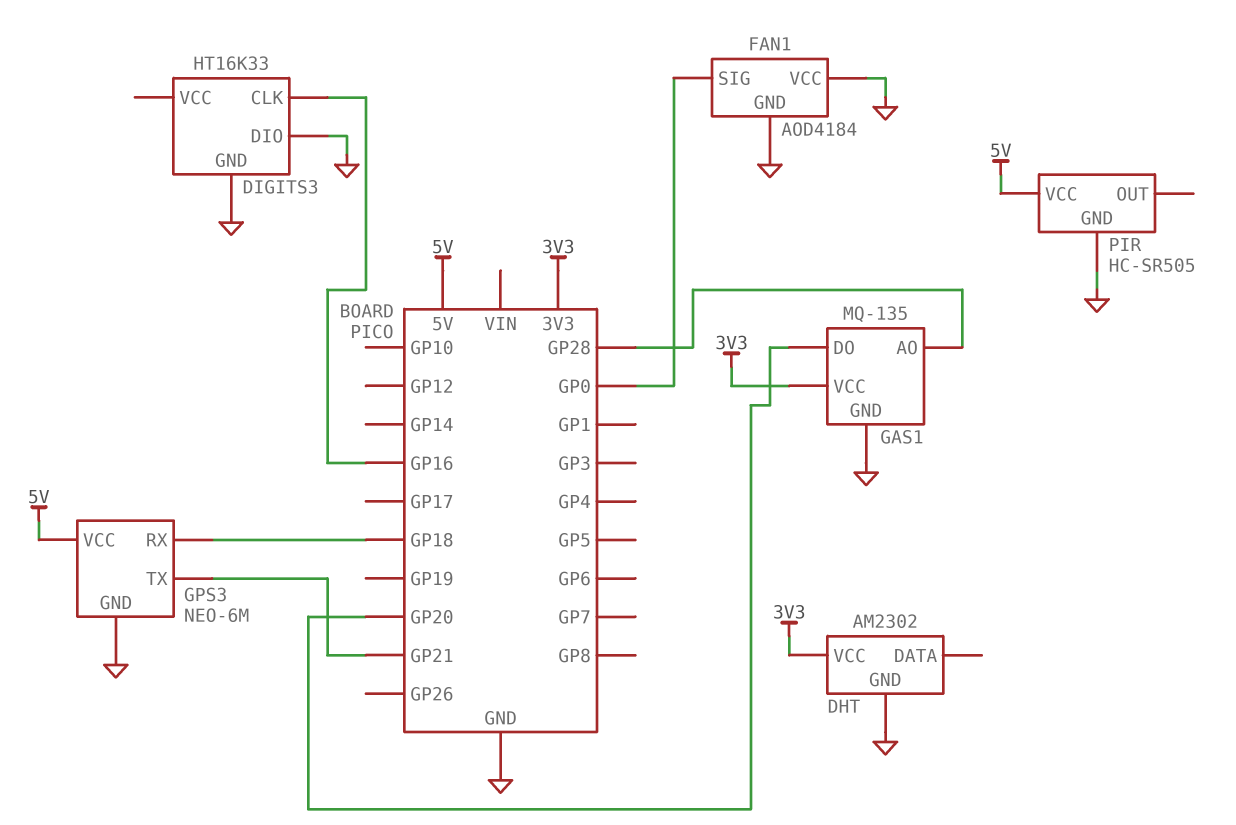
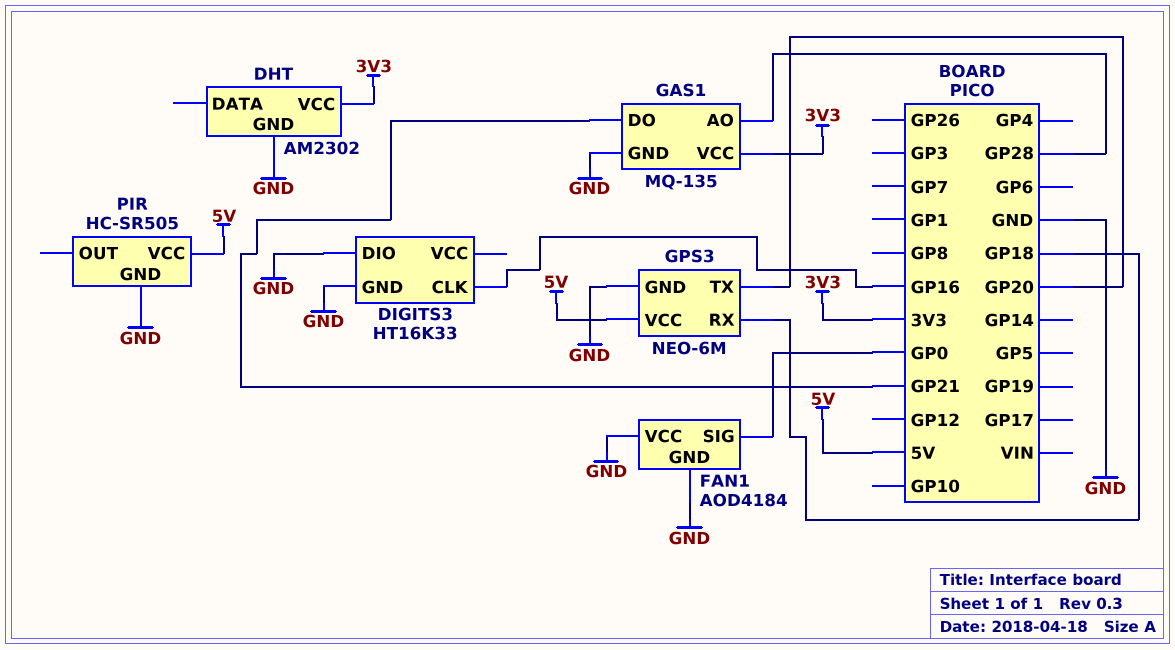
GAS1 pin DO: GP20 -> GP21
GPS3 pin TX: GP21 -> GP20

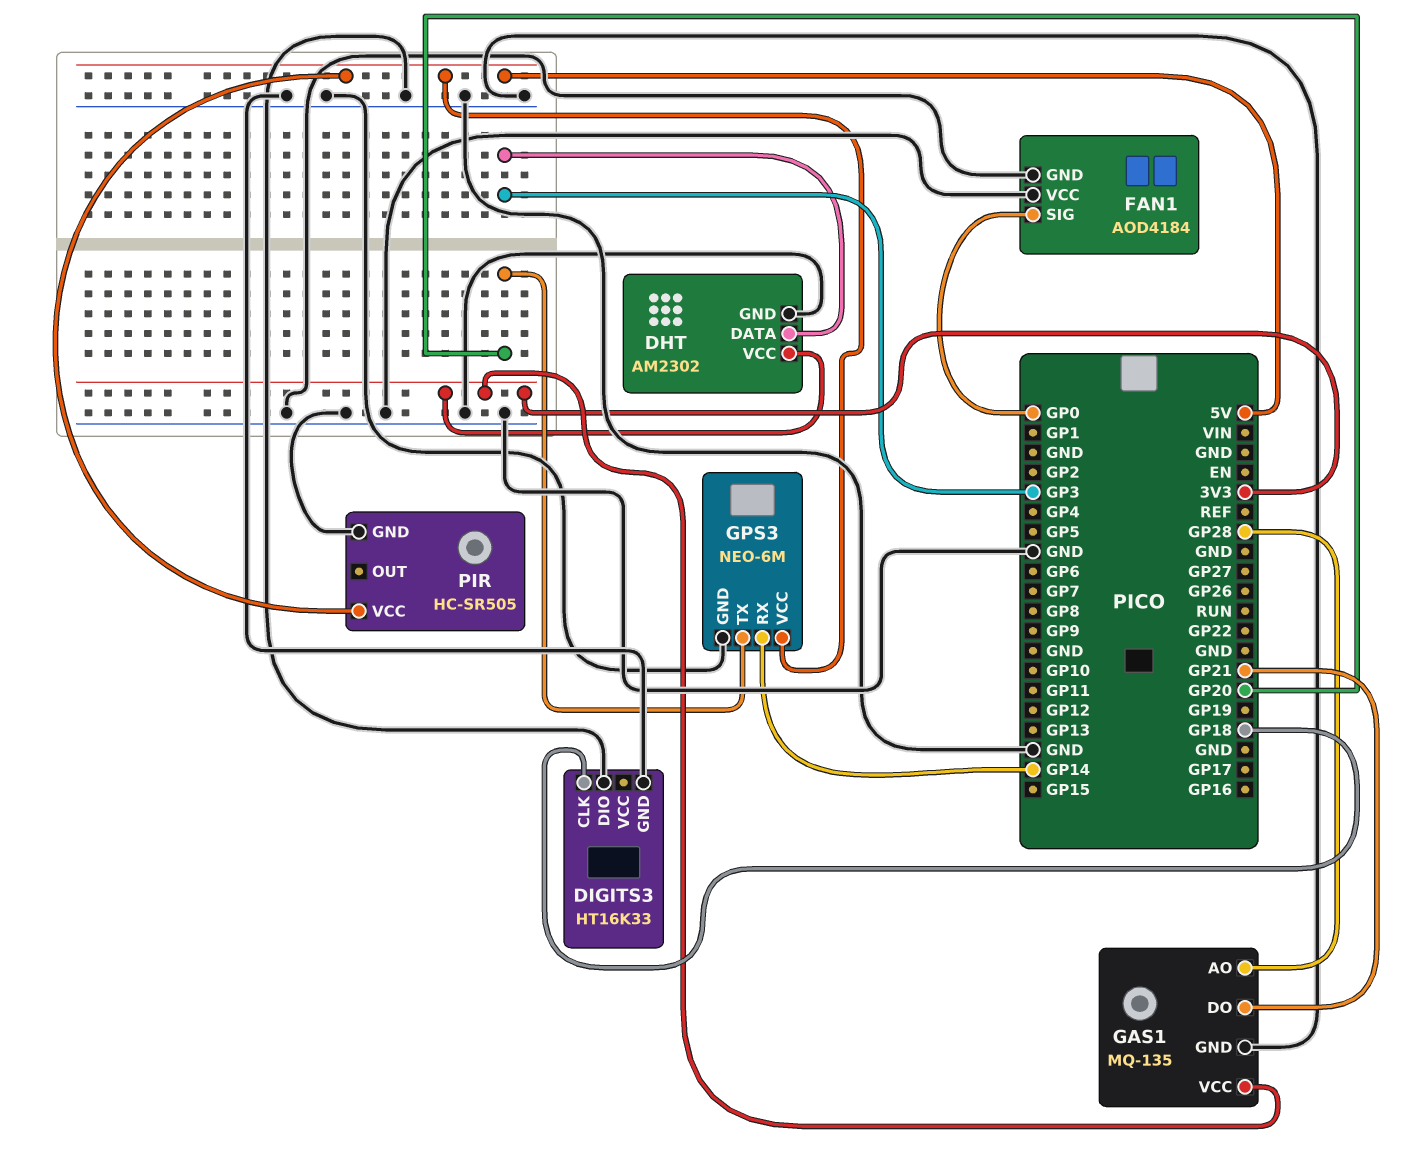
DHT pin DATA: none -> GP3
DIGITS3 pin CLK: GP16 -> GP18
GPS3 pin RX: GP18 -> GP14

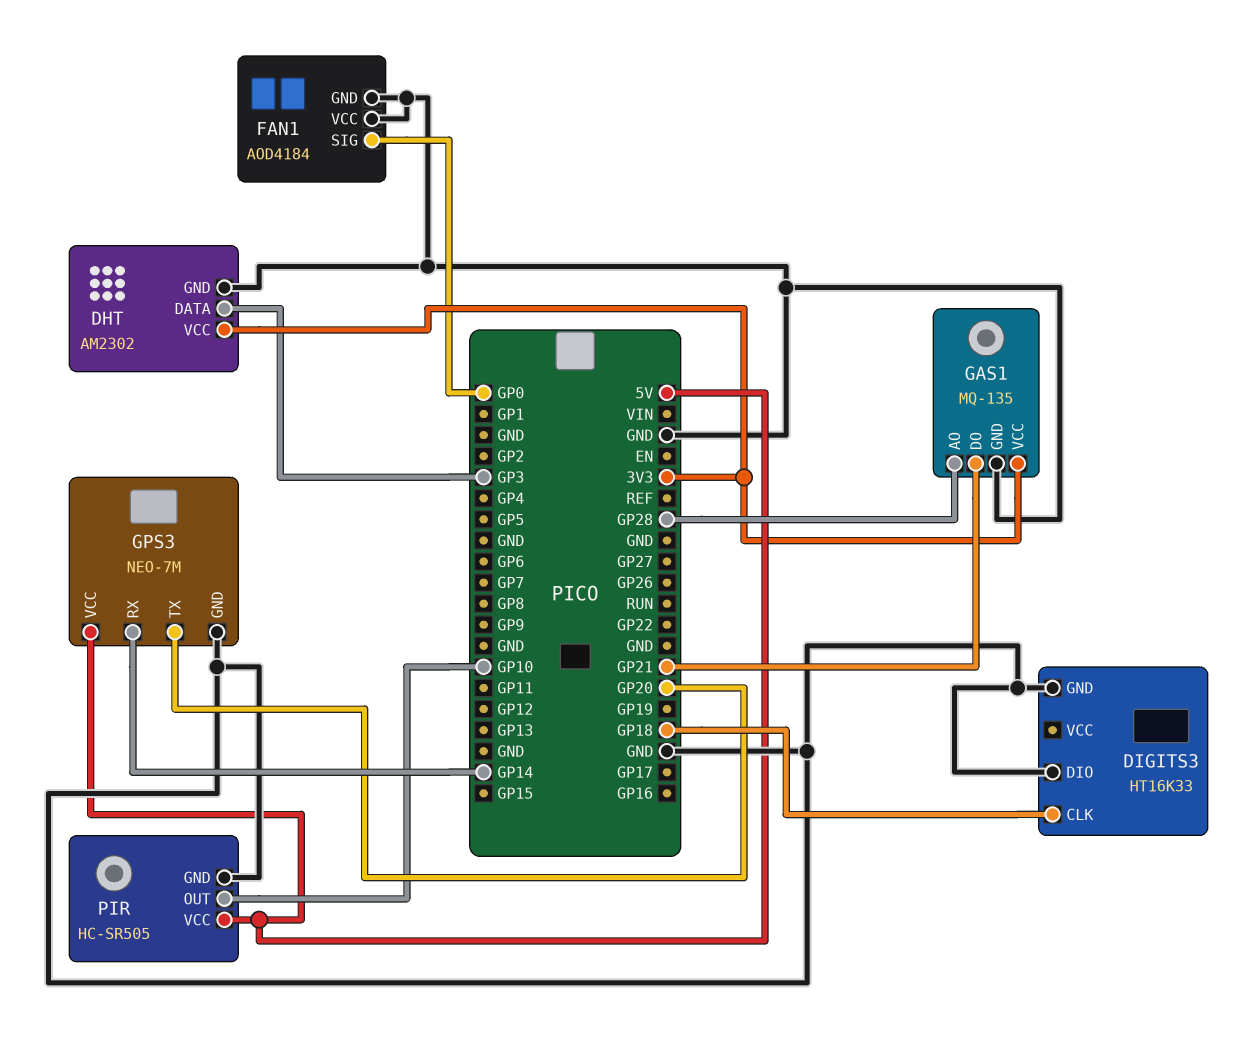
GPS3: NEO-6M -> NEO-7M
PIR pin OUT: none -> GP10

